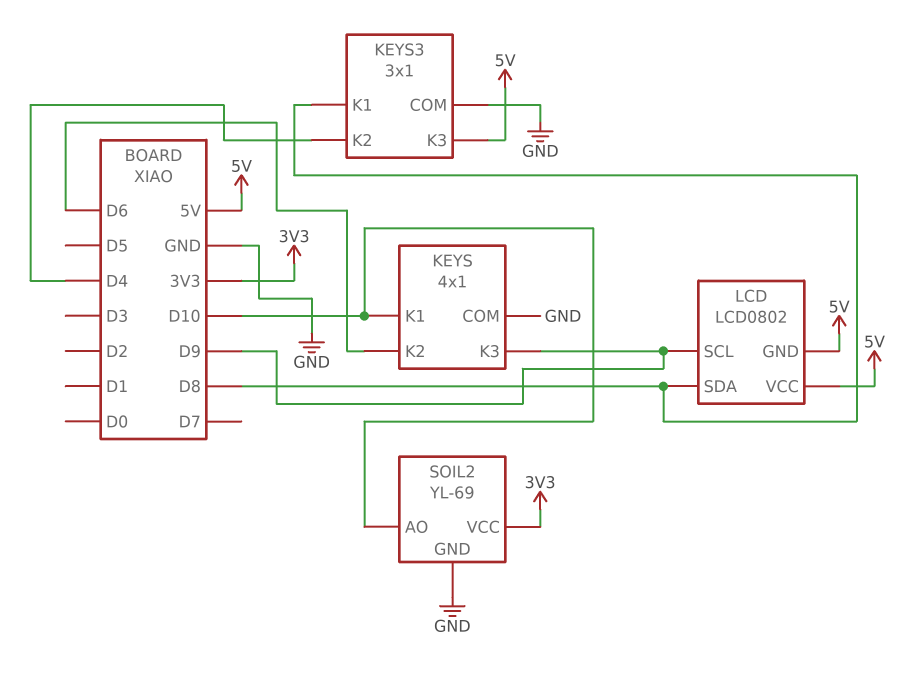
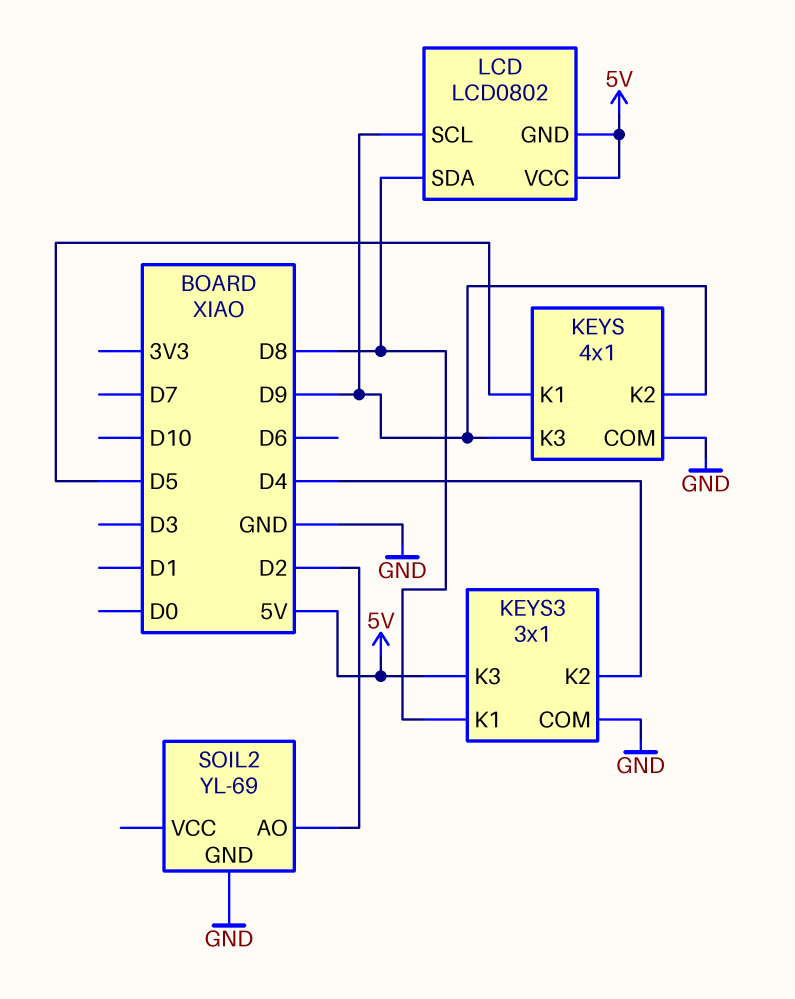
KEYS pin K1: D10 -> D5
KEYS pin K2: D6 -> D9
SOIL2 pin AO: D10 -> D2
SOIL2 pin VCC: 3V3 -> none

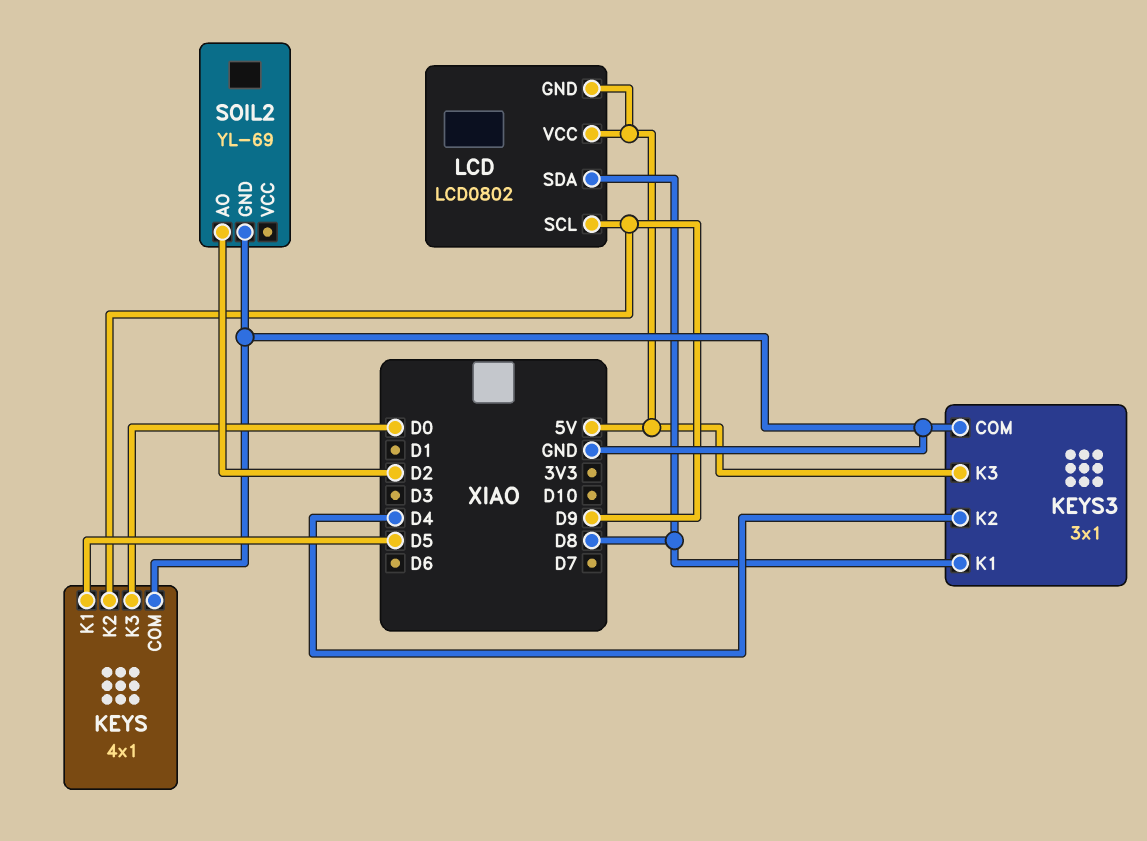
KEYS pin K3: D9 -> D0

